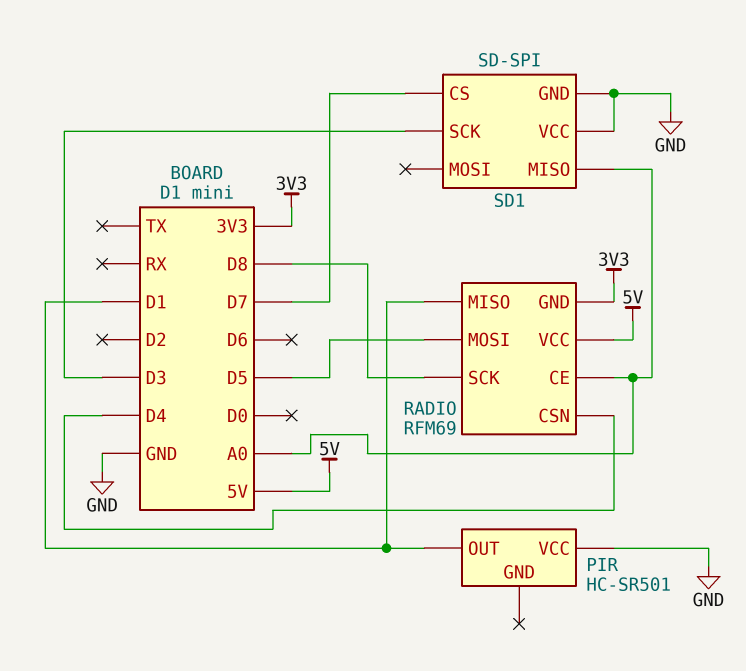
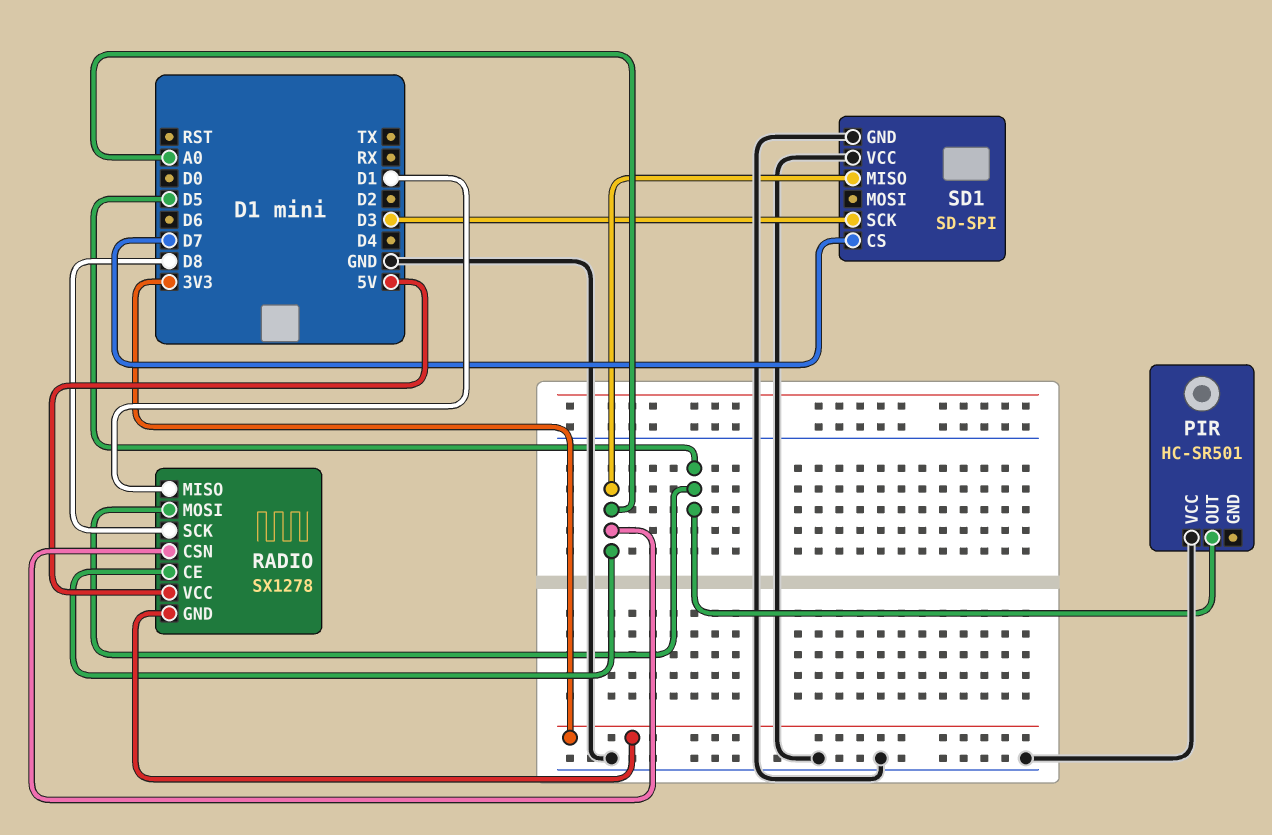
PIR pin OUT: D1 -> D5
RADIO: RFM69 -> SX1278
RADIO pin CSN: D4 -> A0

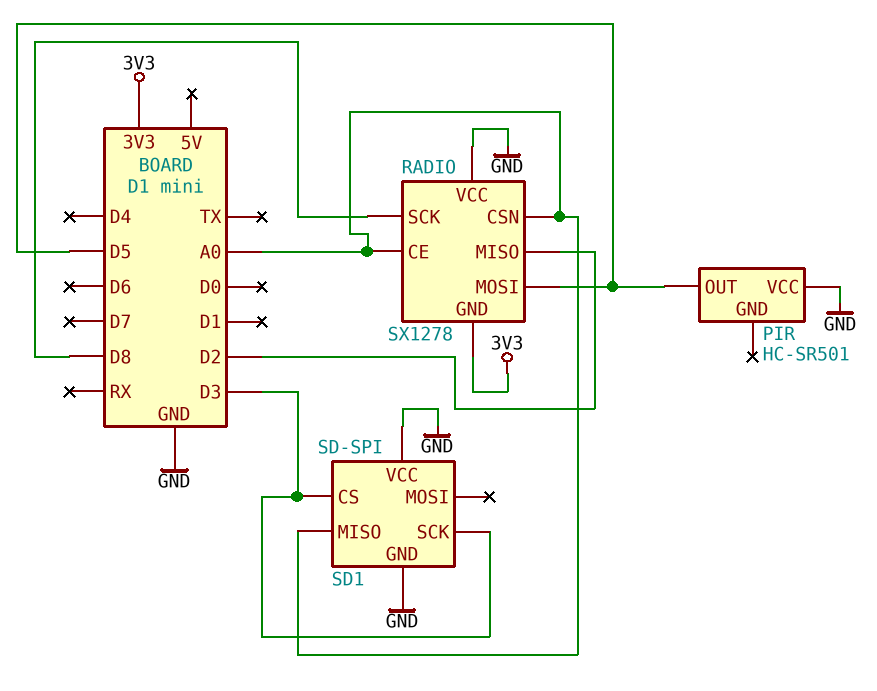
RADIO pin MISO: D1 -> D2
RADIO pin VCC: 5V -> GND
SD1 pin CS: D7 -> D3

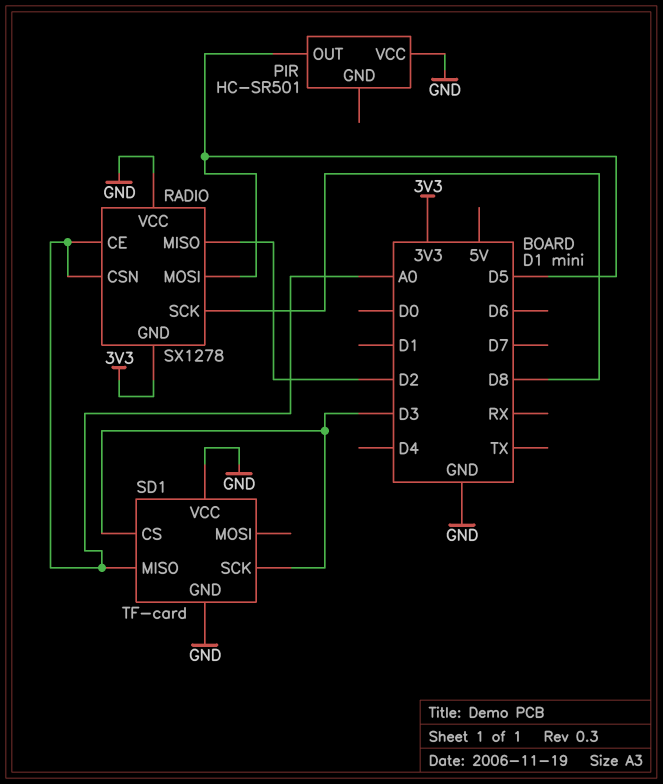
SD1: SD-SPI -> TF-card

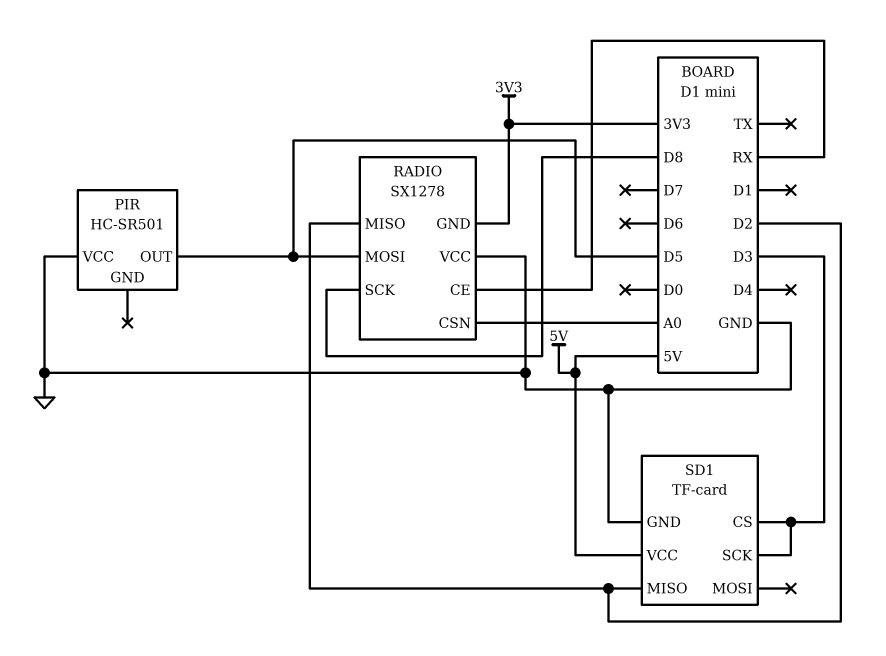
RADIO pin CE: A0 -> RX
SD1 pin MISO: A0 -> D2
SD1 pin VCC: GND -> 5V

